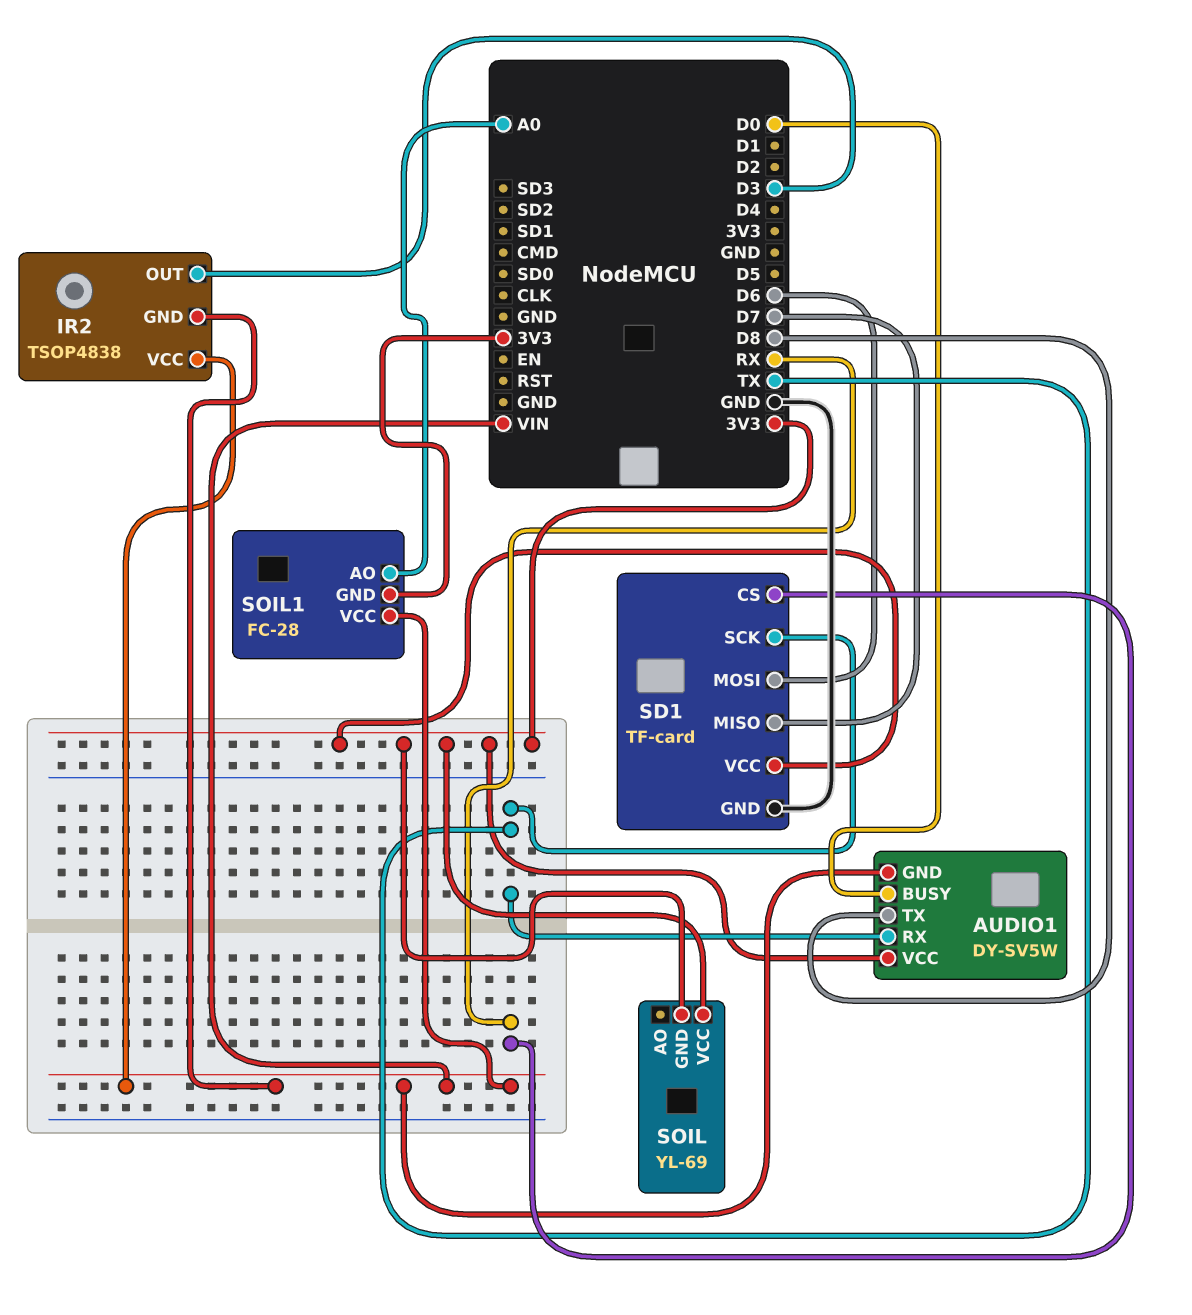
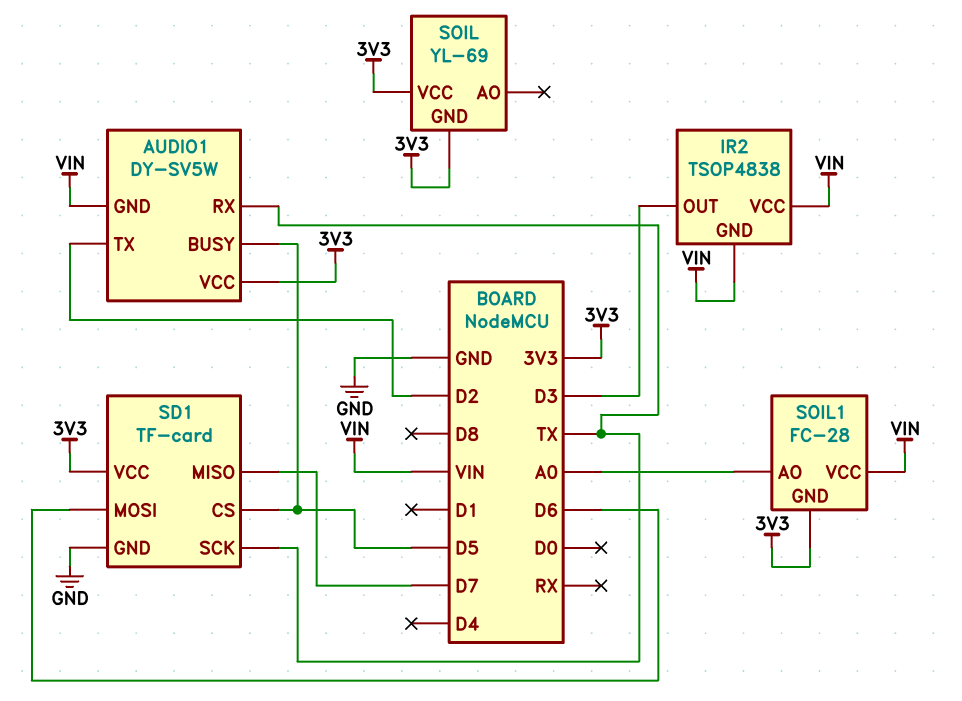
AUDIO1 pin BUSY: D0 -> D5
AUDIO1 pin TX: D8 -> D2
SD1 pin CS: RX -> D5

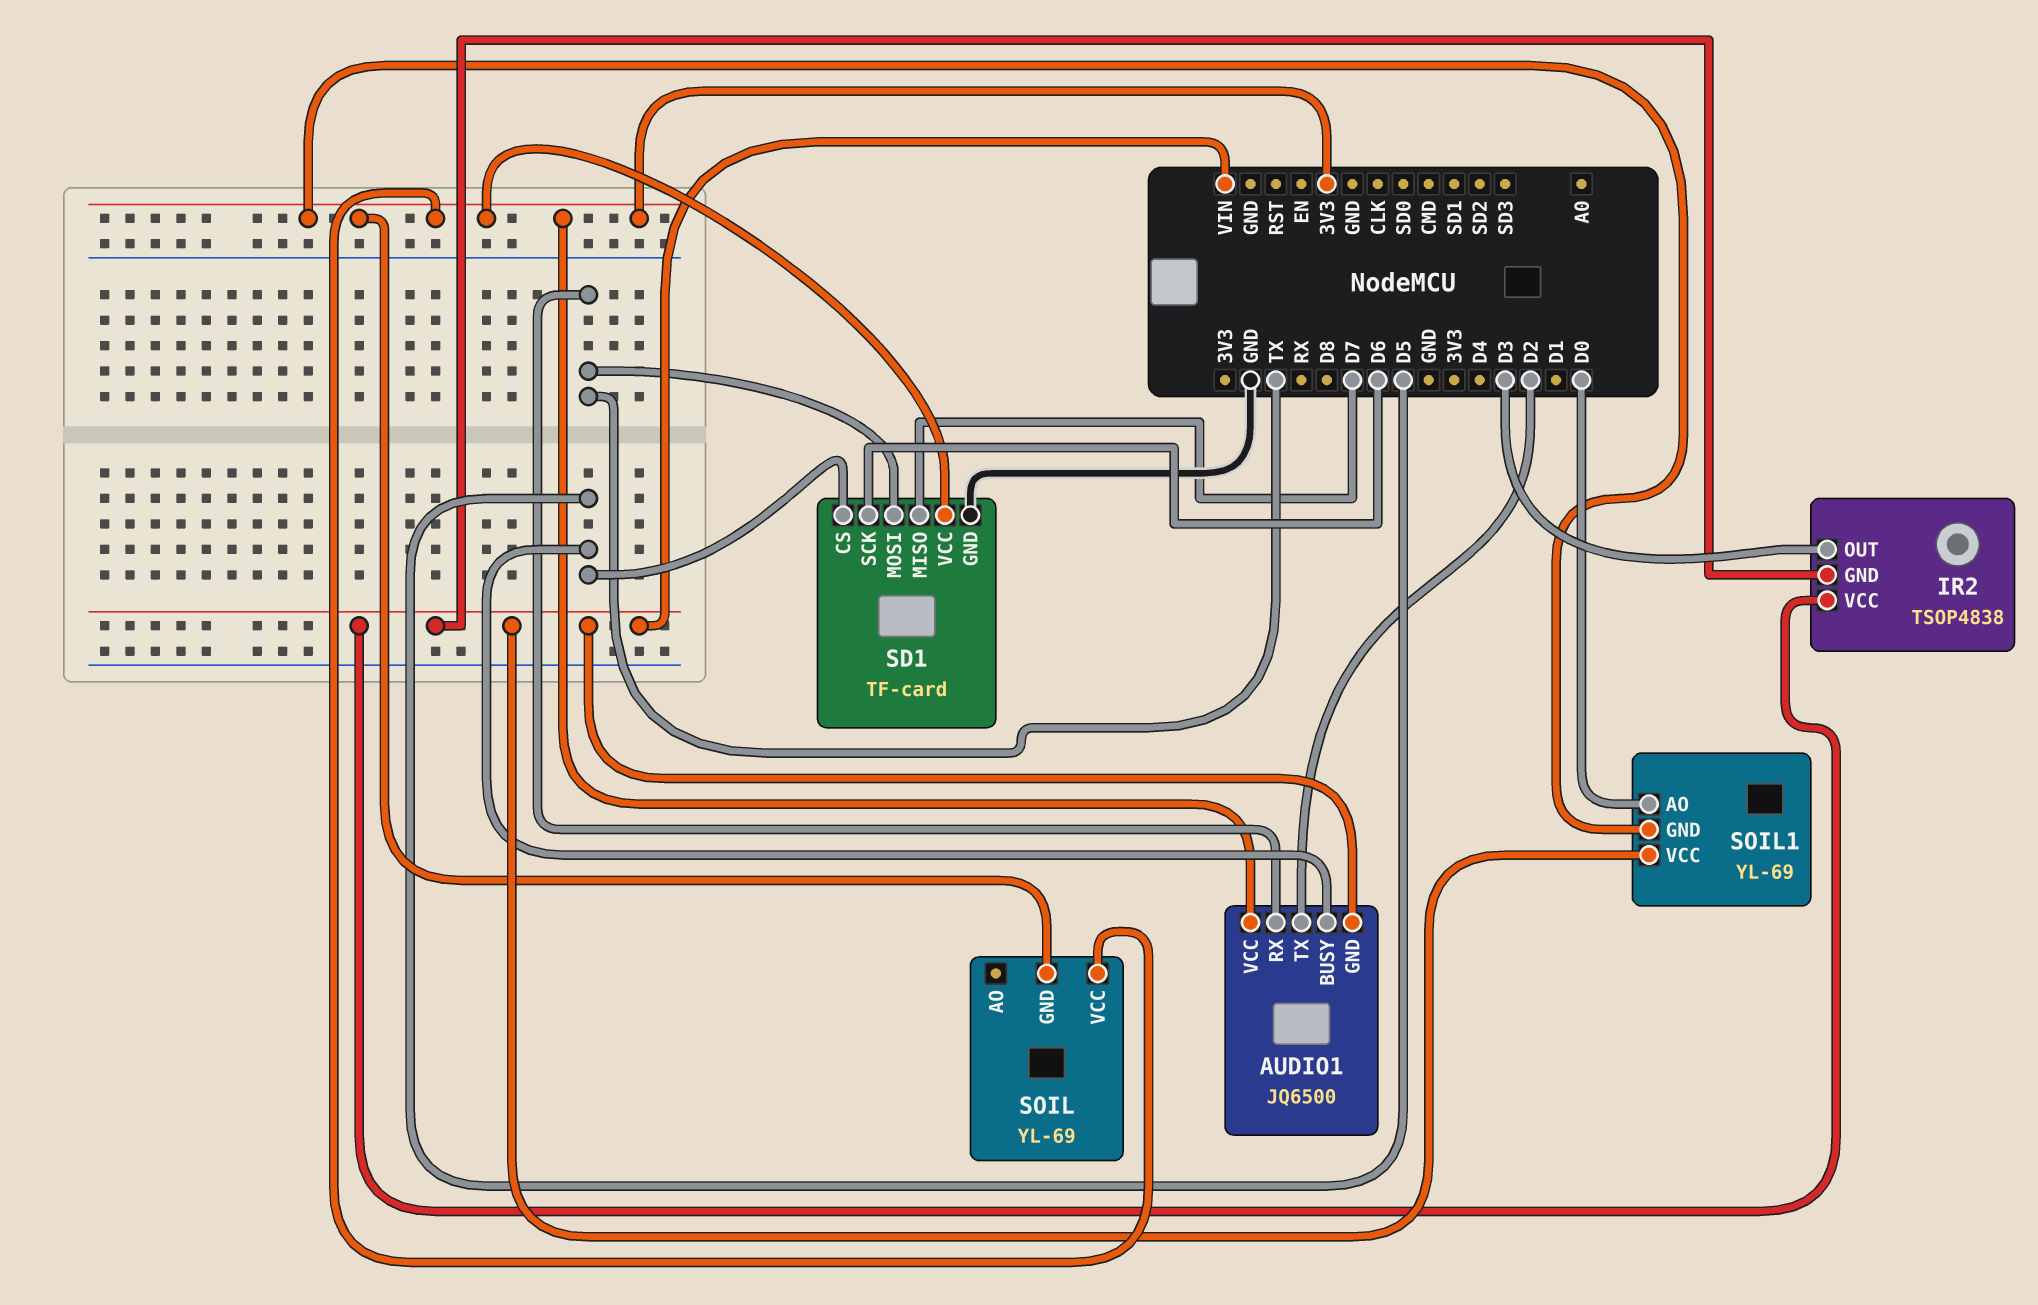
AUDIO1: DY-SV5W -> JQ6500
SD1 pin MOSI: D6 -> TX
SD1 pin SCK: TX -> D6
SOIL1: FC-28 -> YL-69
SOIL1 pin AO: A0 -> D0

